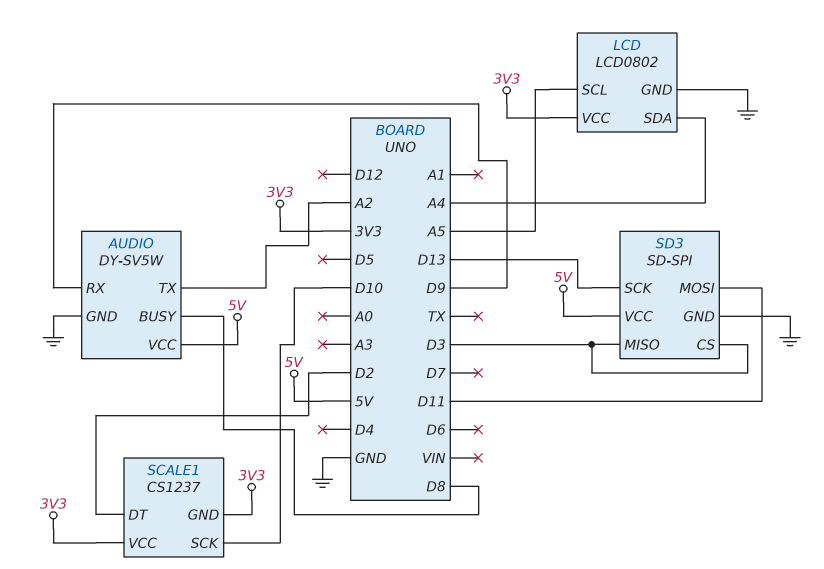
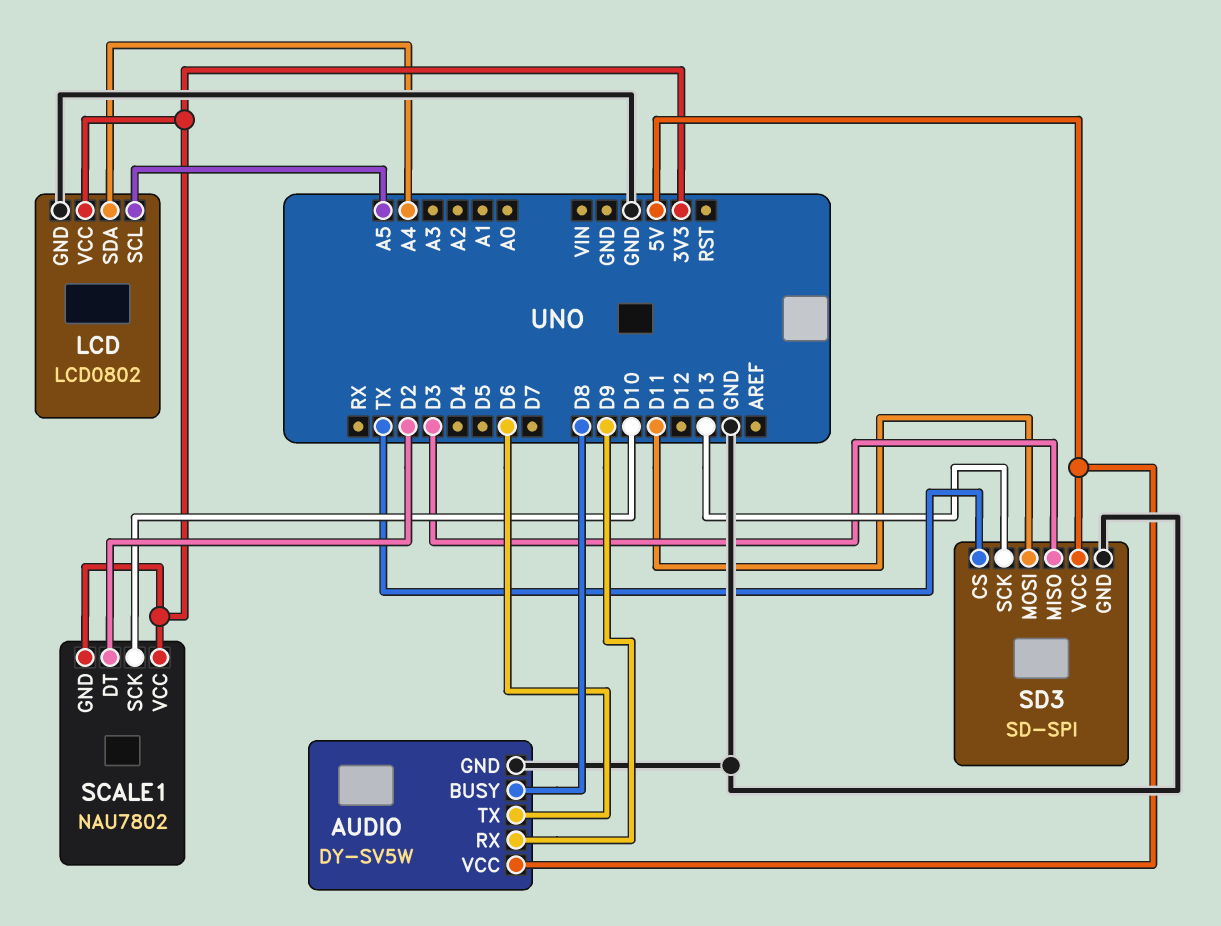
AUDIO pin TX: A2 -> D6
SCALE1: CS1237 -> NAU7802
SD3 pin CS: D3 -> TX

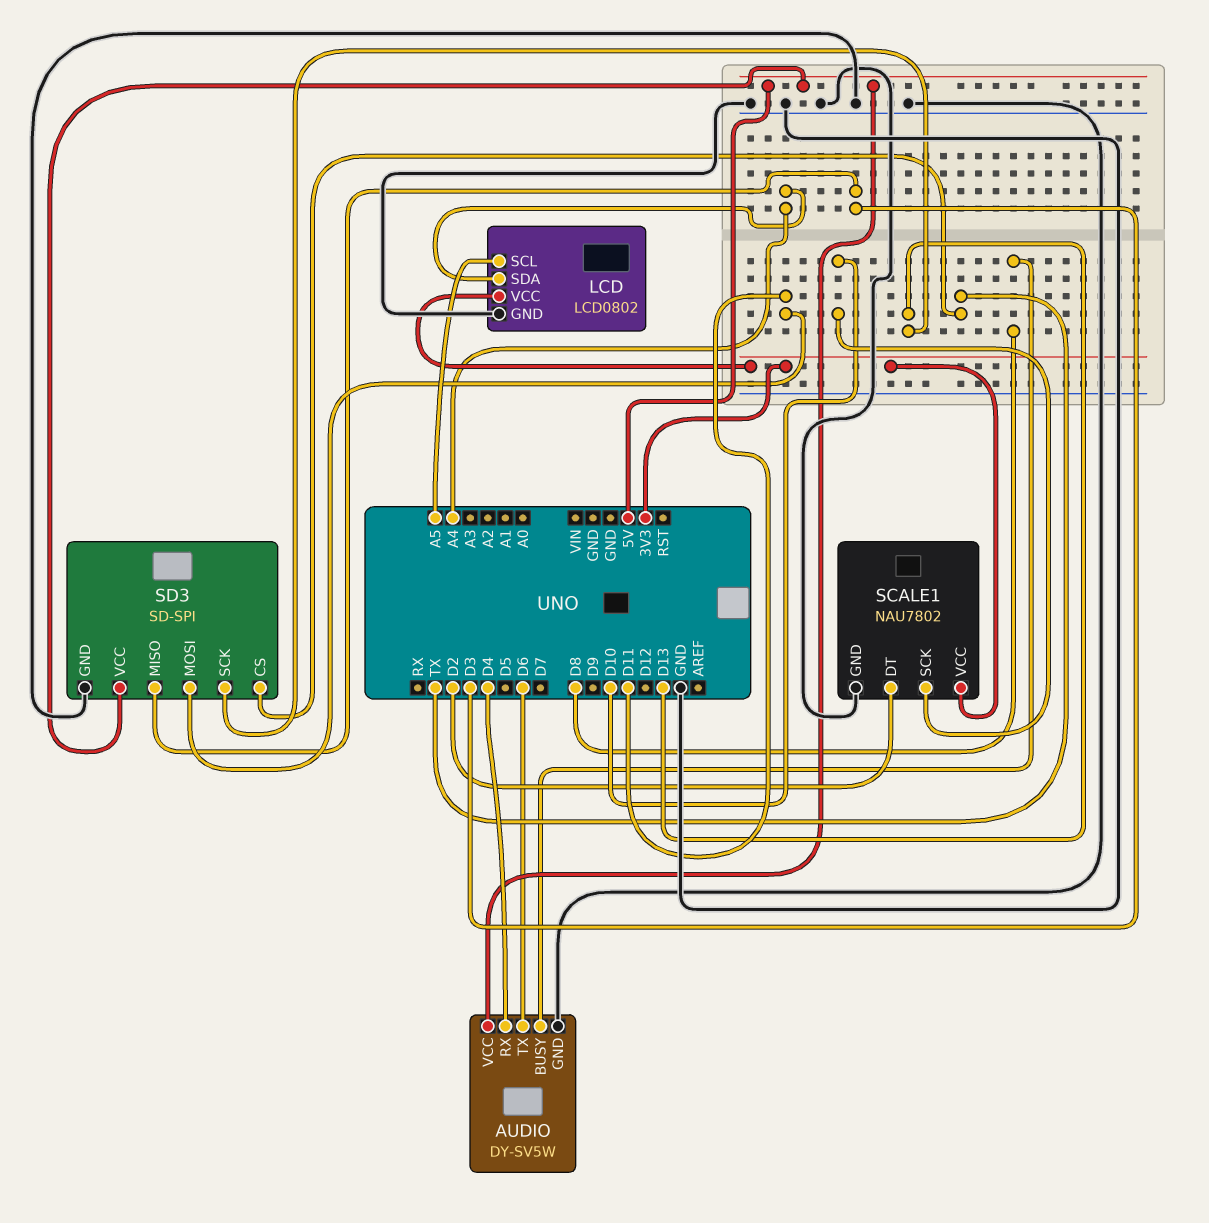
AUDIO pin RX: D9 -> D4
SCALE1 pin GND: 3V3 -> GND

